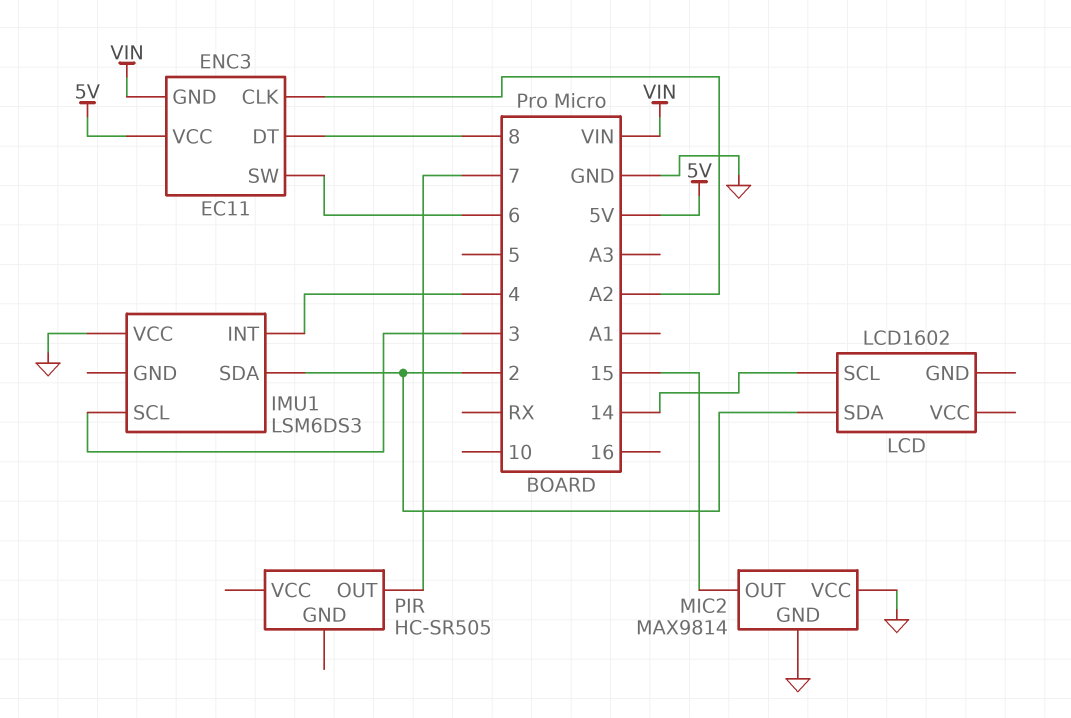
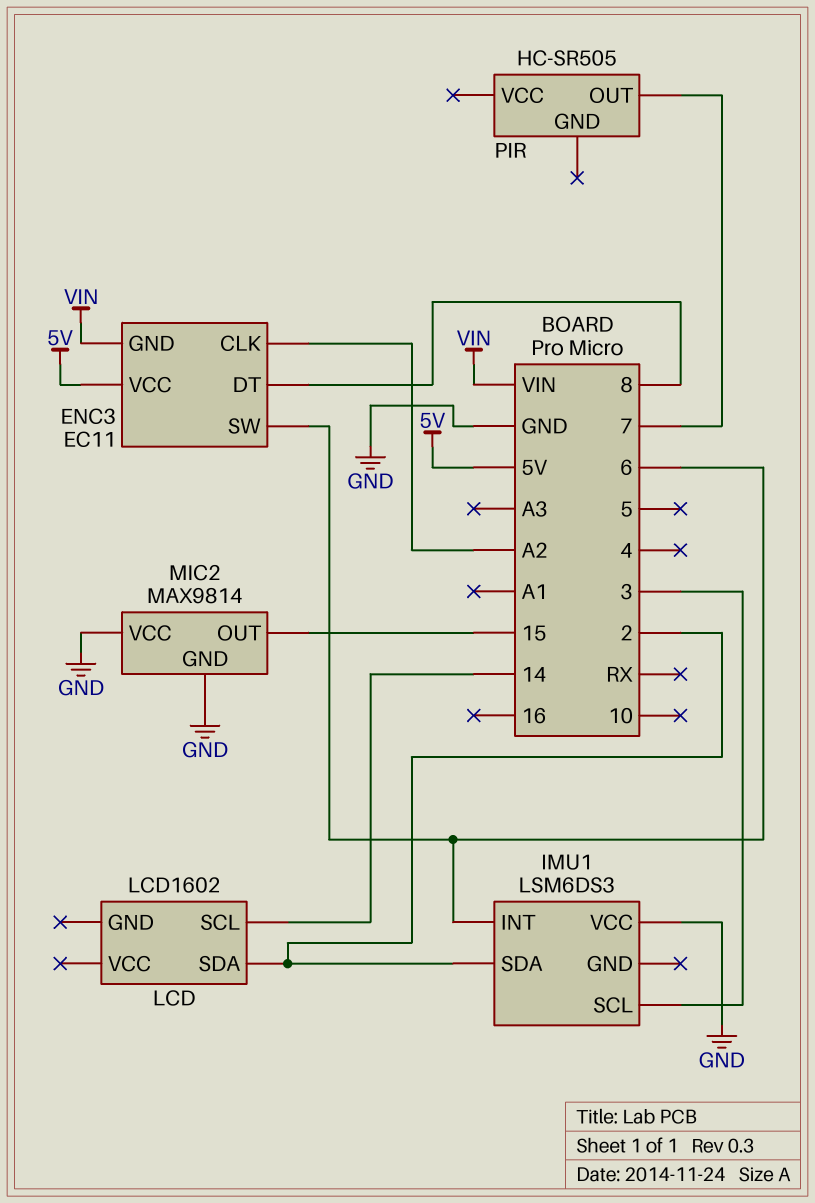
IMU1 pin INT: 4 -> 6

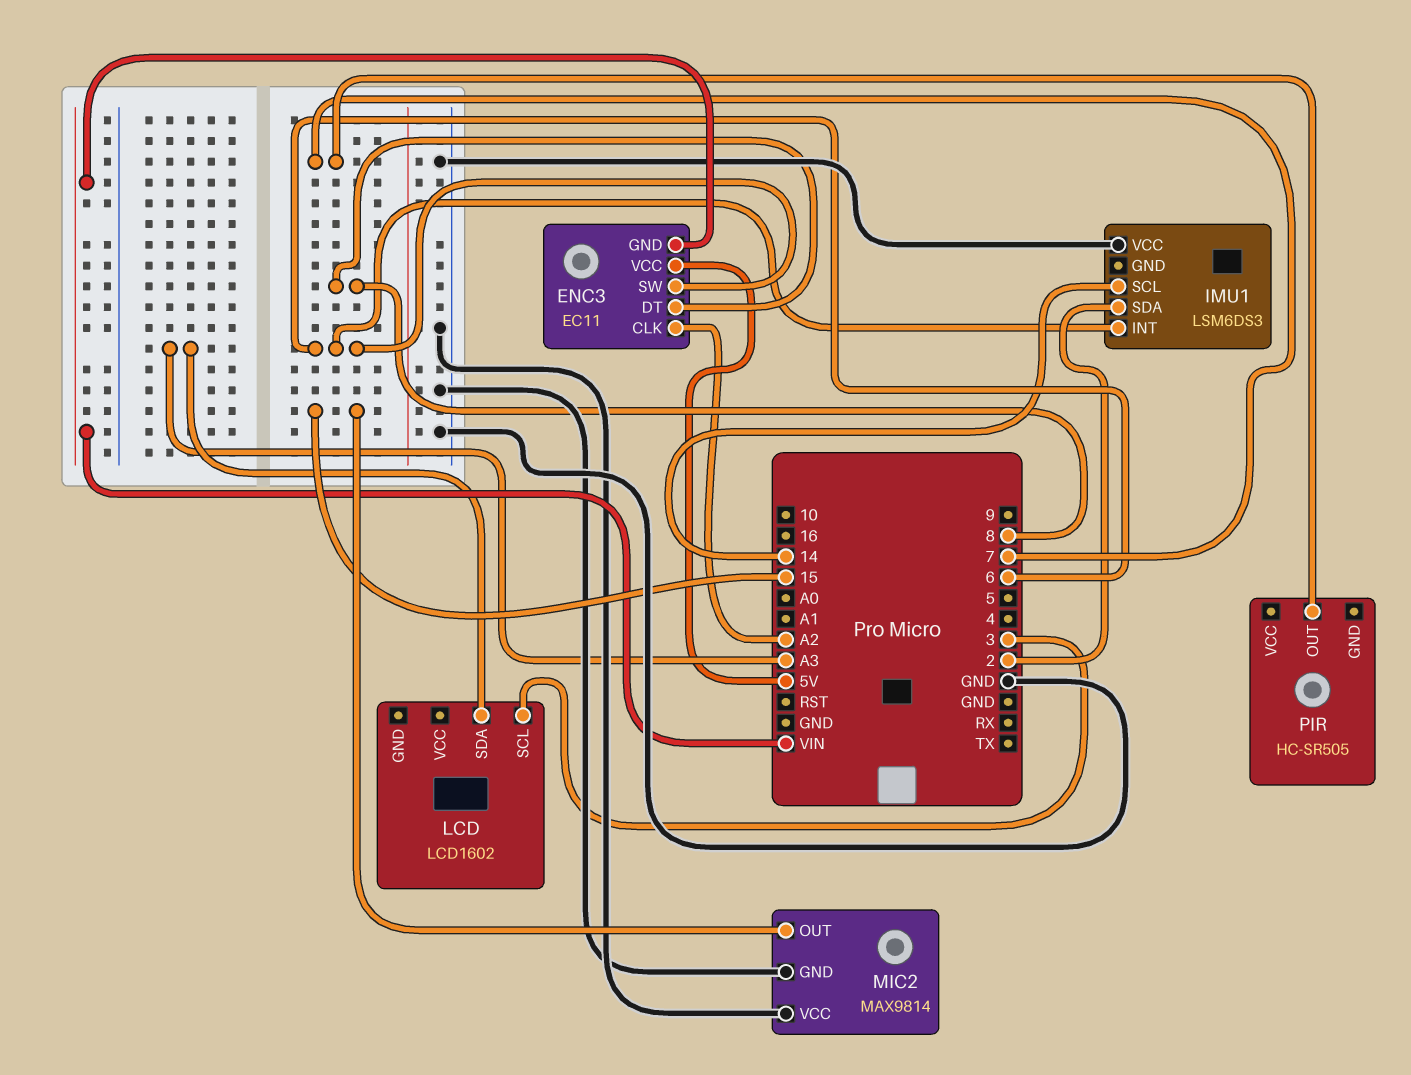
IMU1 pin SCL: 3 -> 14
LCD pin SCL: 14 -> 3
LCD pin SDA: 2 -> A3

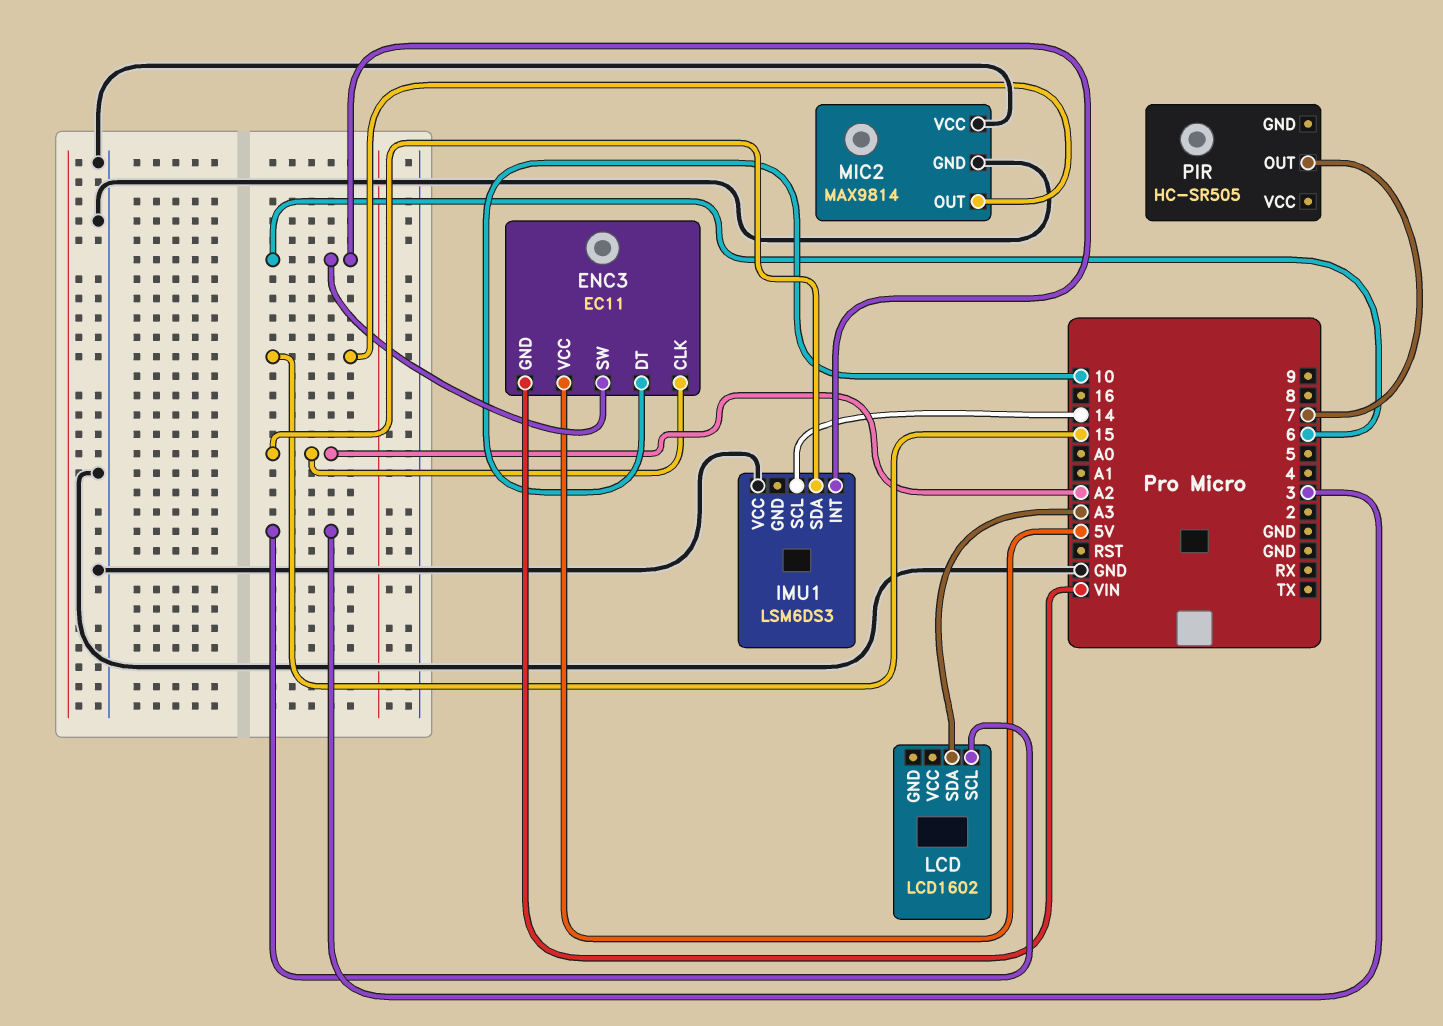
ENC3 pin DT: 8 -> 10
IMU1 pin SDA: 2 -> A2

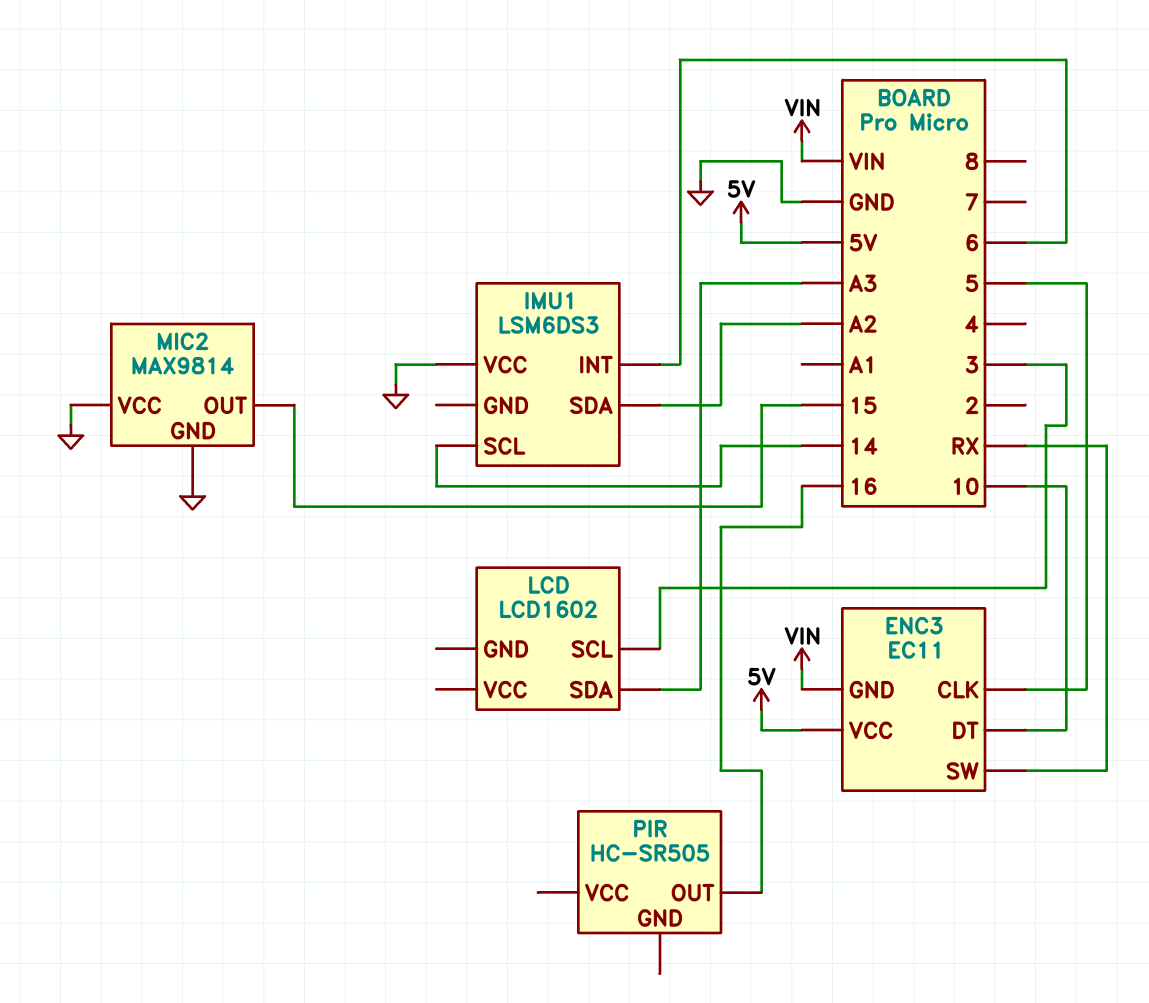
ENC3 pin CLK: A2 -> 5
ENC3 pin SW: 6 -> RX
PIR pin OUT: 7 -> 16

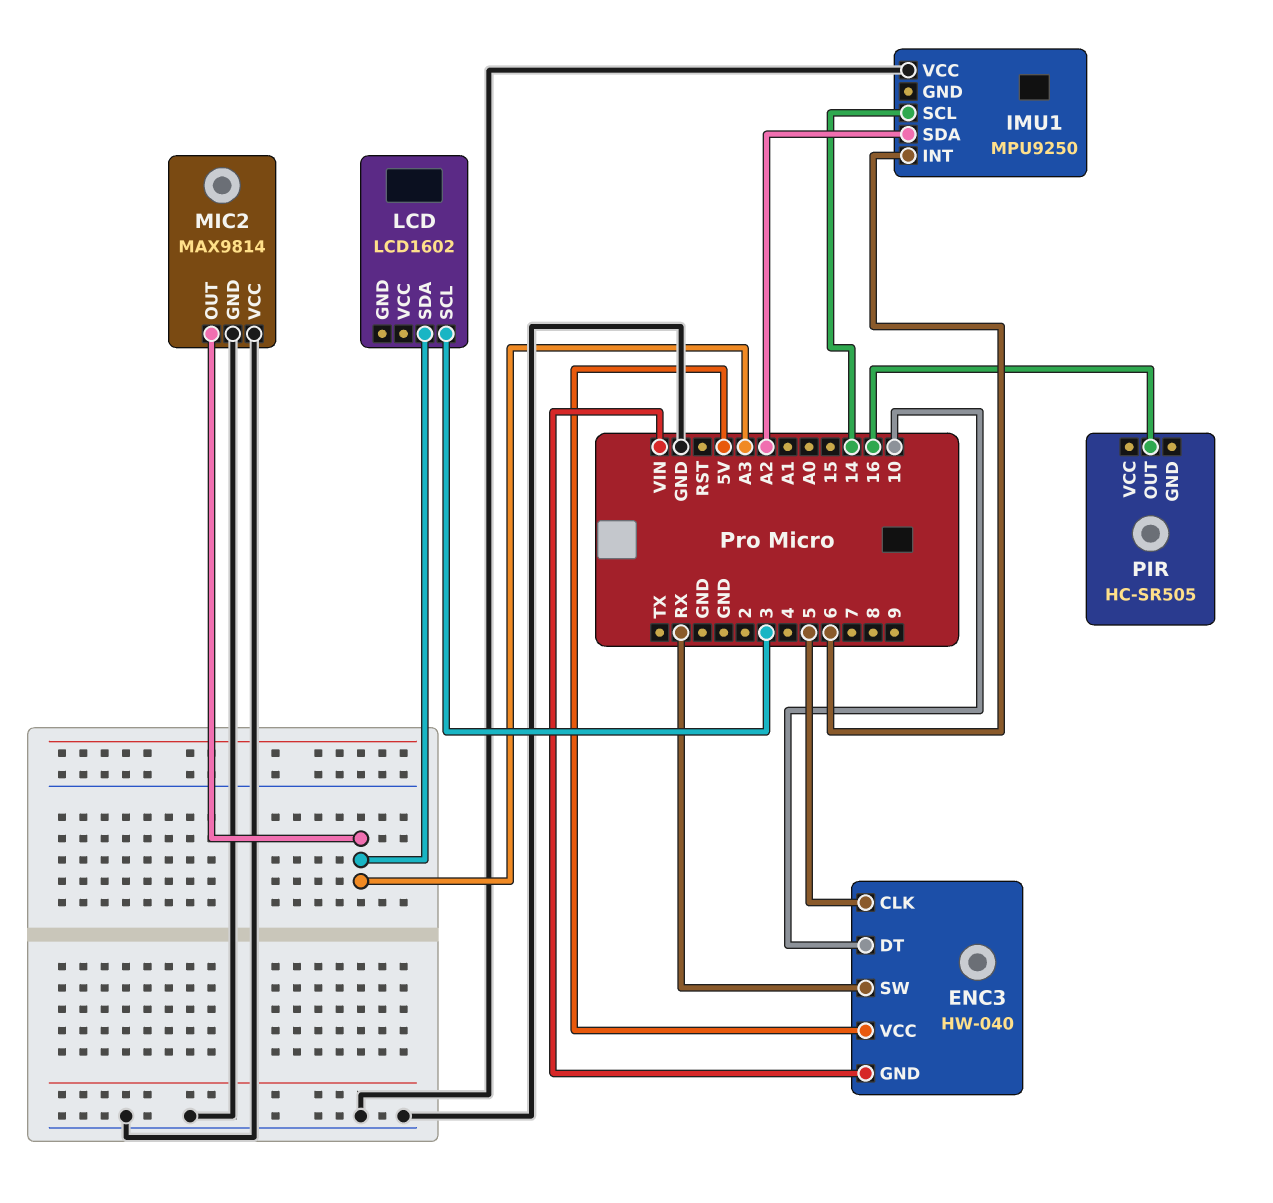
ENC3: EC11 -> HW-040
IMU1: LSM6DS3 -> MPU9250
MIC2 pin OUT: 15 -> A3

